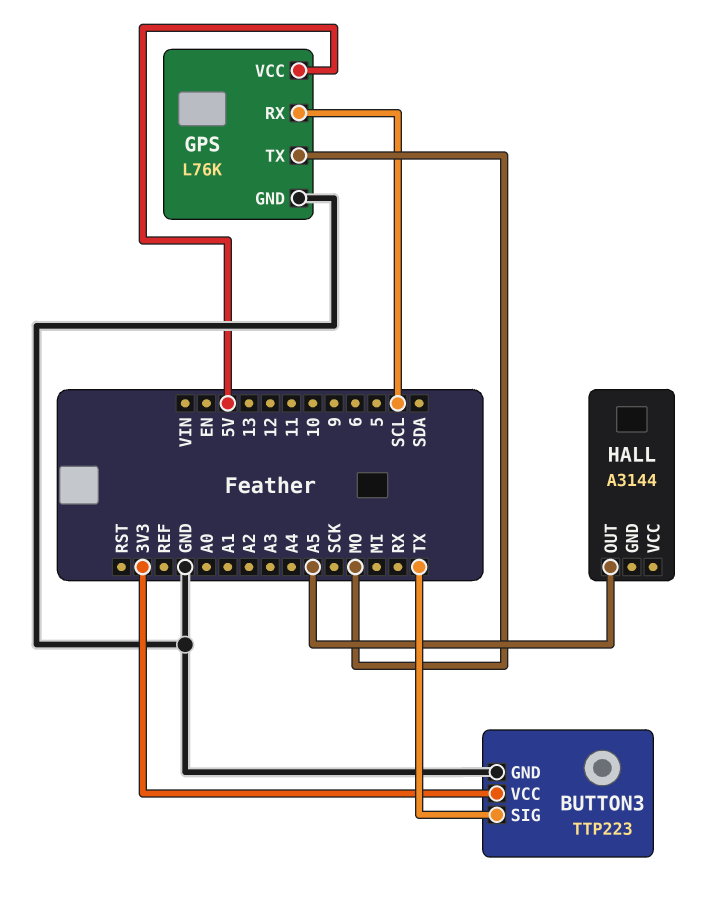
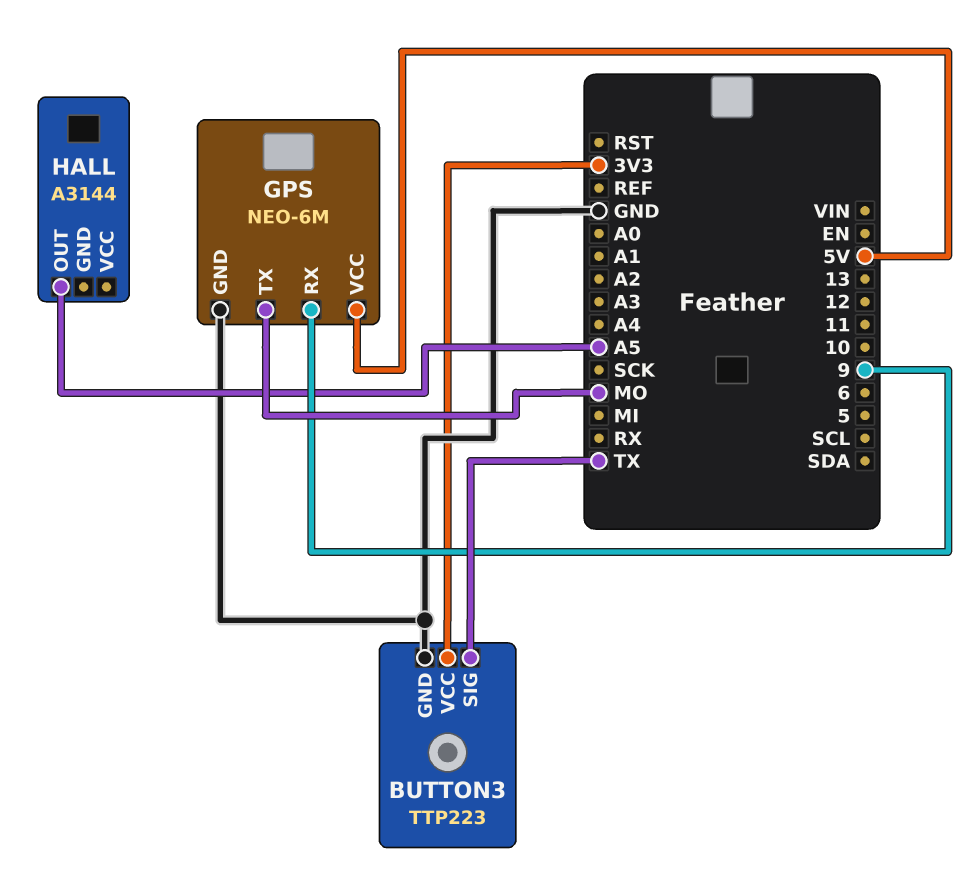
GPS: L76K -> NEO-6M
GPS pin RX: SCL -> 9

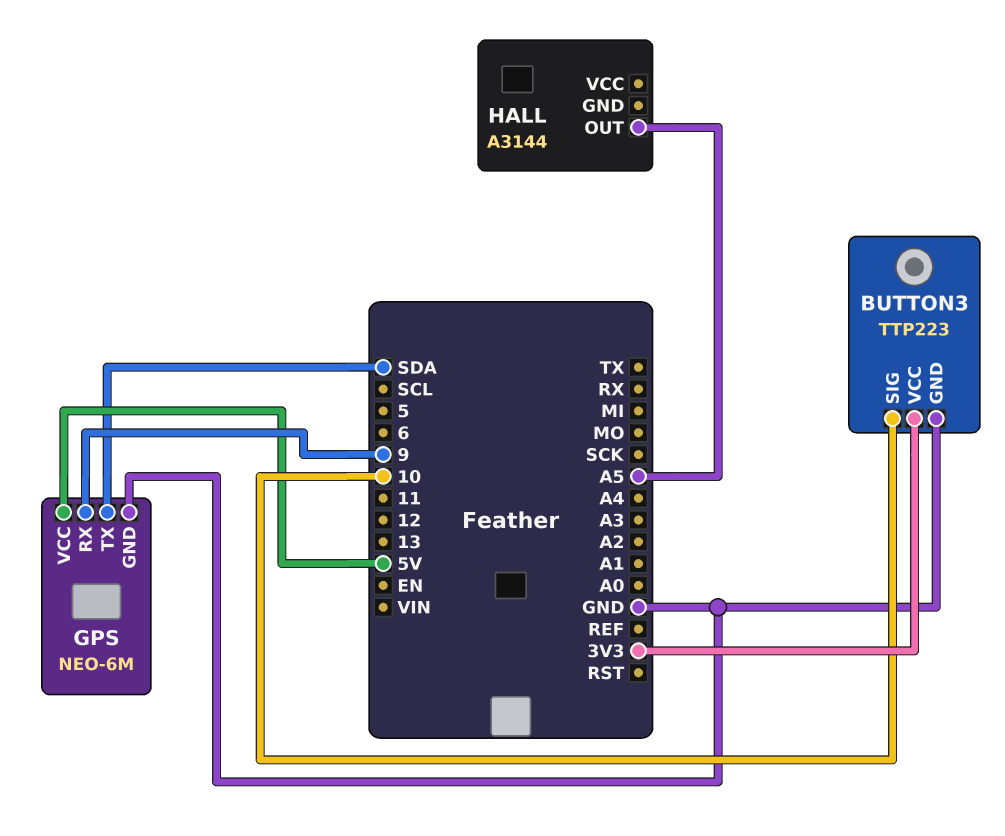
BUTTON3 pin SIG: TX -> 10
GPS pin TX: MO -> SDA

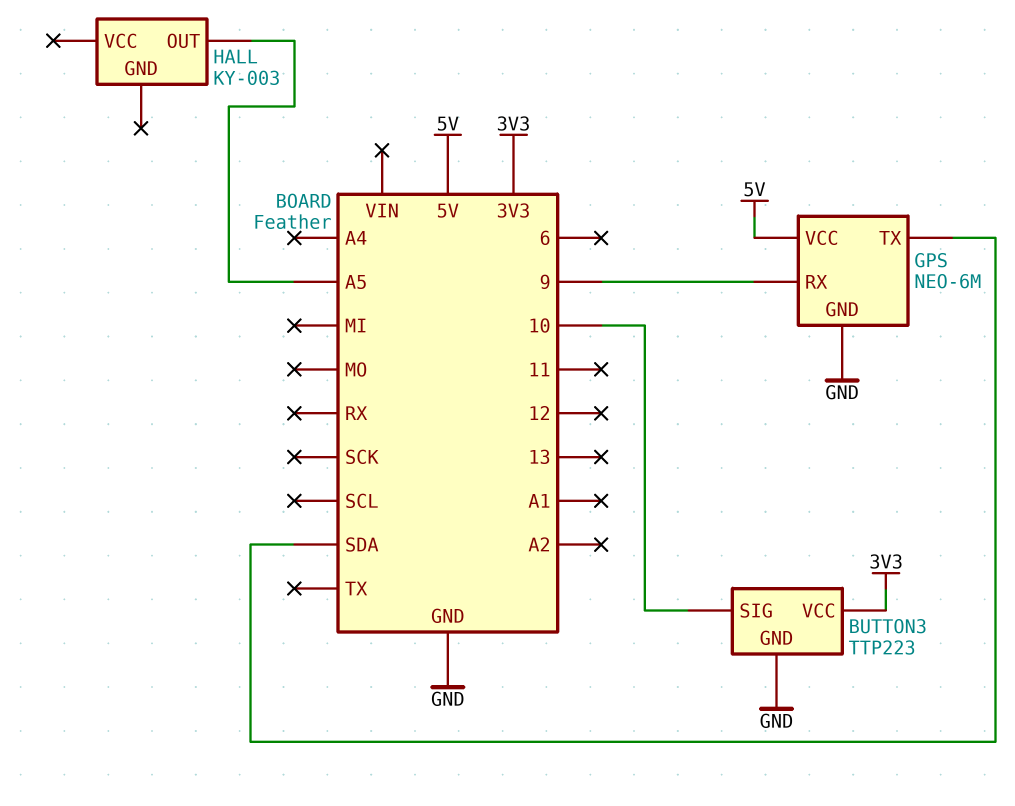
HALL: A3144 -> KY-003

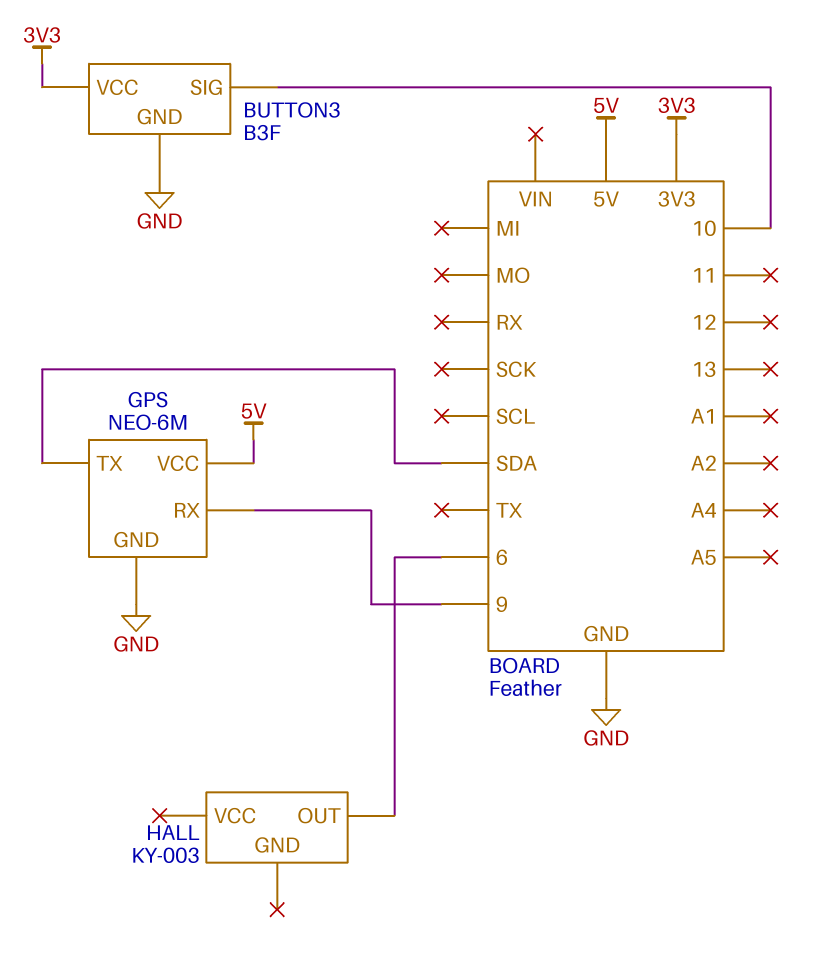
BUTTON3: TTP223 -> B3F
HALL pin OUT: A5 -> 6

